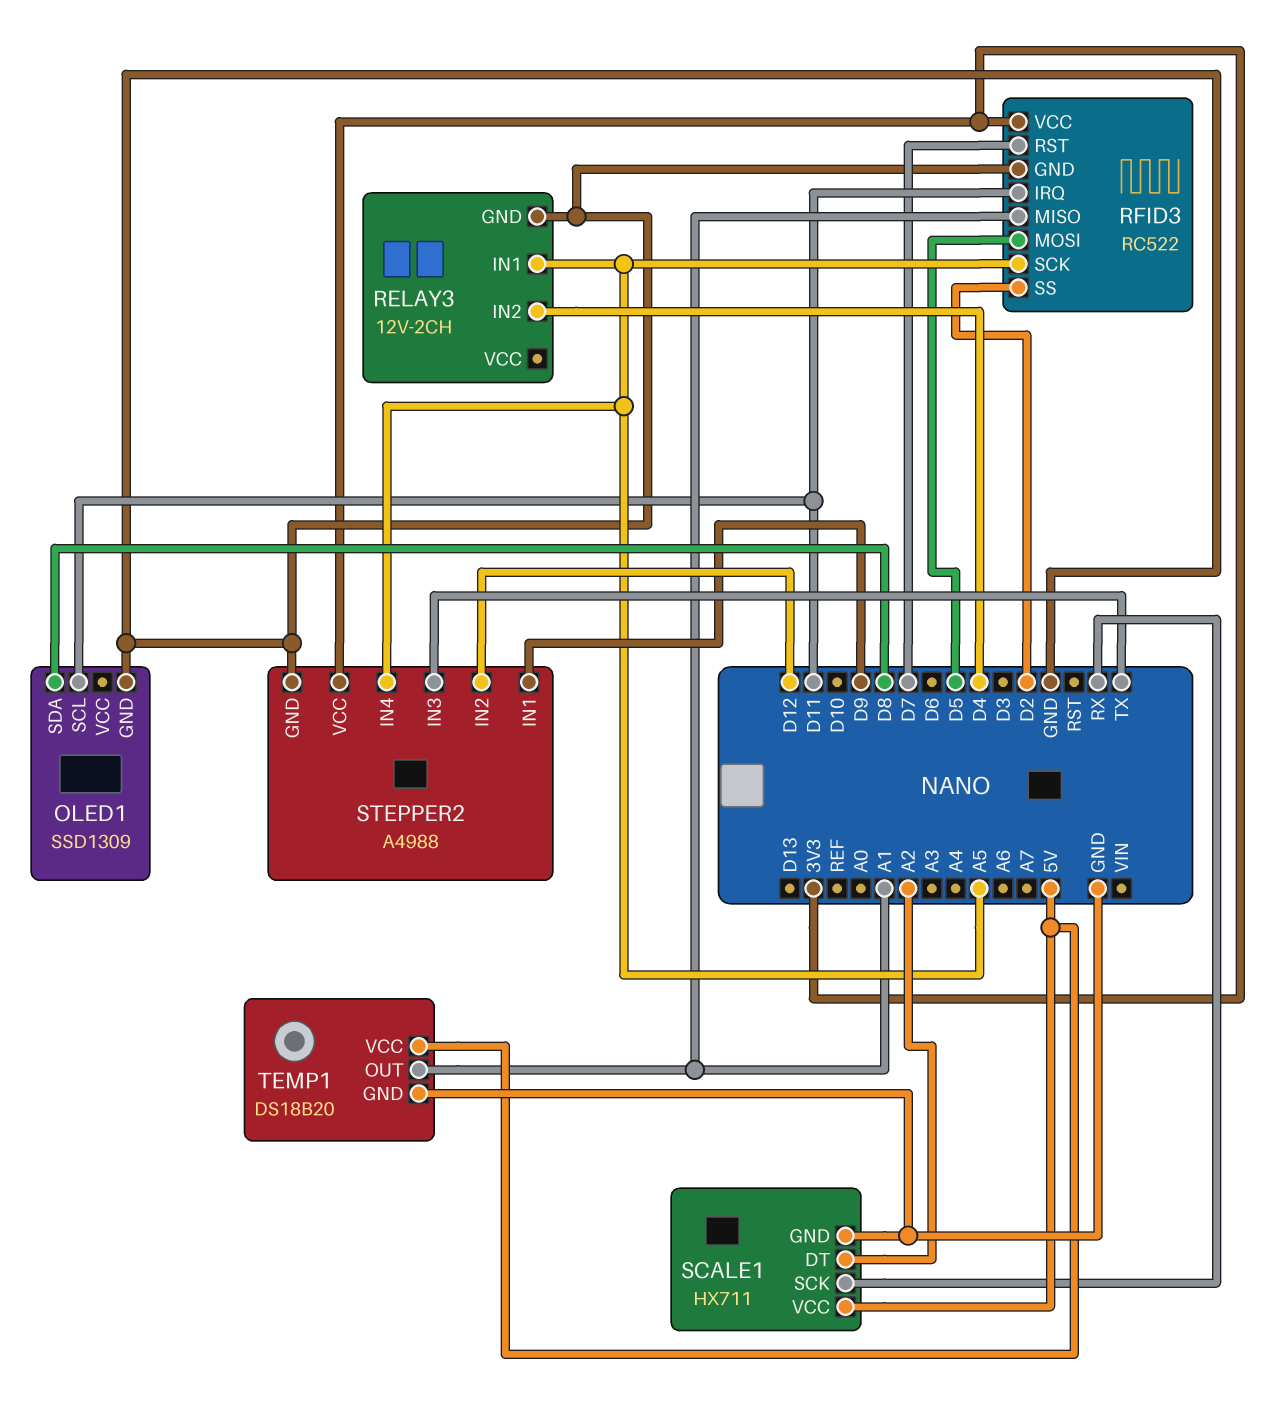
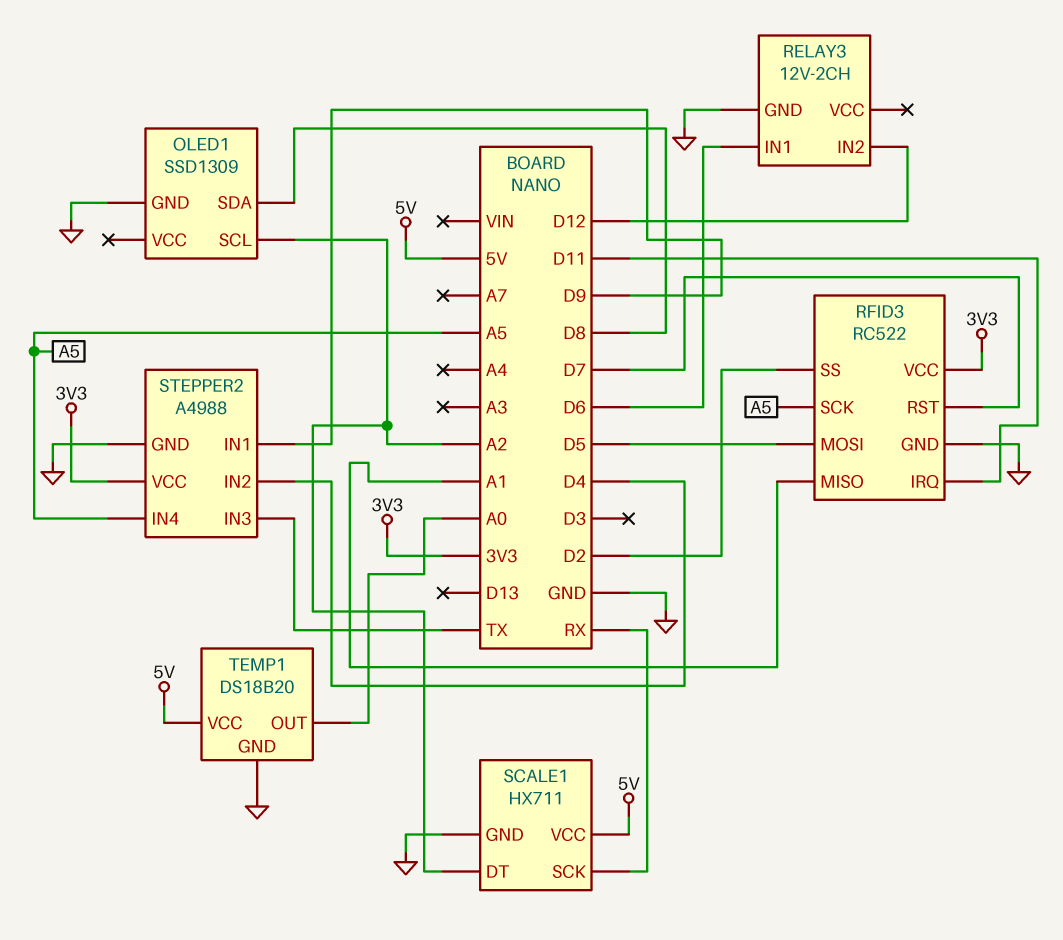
OLED1 pin SCL: D11 -> A2
RELAY3 pin IN1: A5 -> D6
RELAY3 pin IN2: D4 -> D12
STEPPER2 pin IN2: D12 -> D4
TEMP1 pin OUT: A1 -> A0

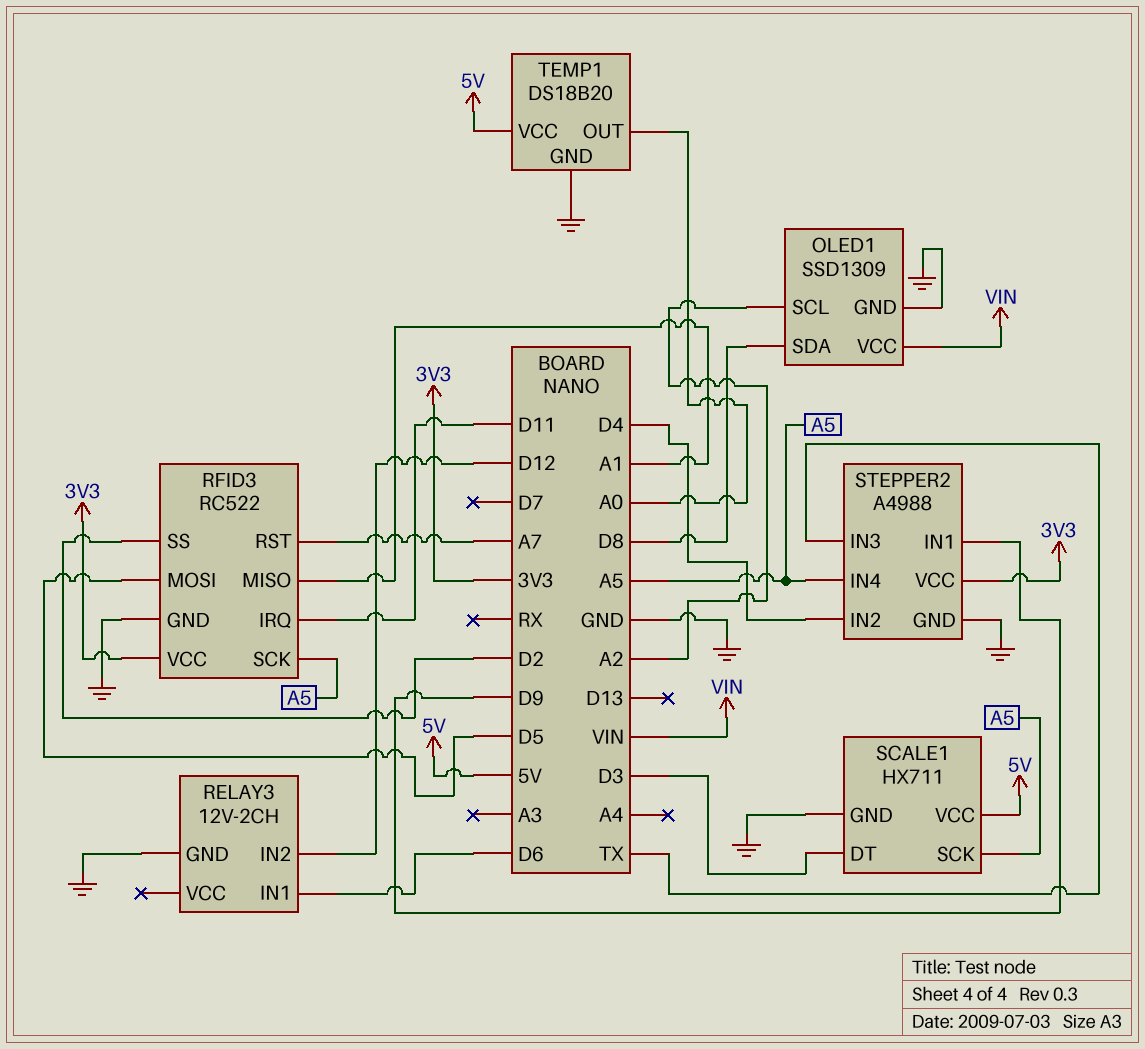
OLED1 pin VCC: none -> VIN
RFID3 pin RST: D7 -> A7
SCALE1 pin DT: A2 -> D3
SCALE1 pin SCK: RX -> A5

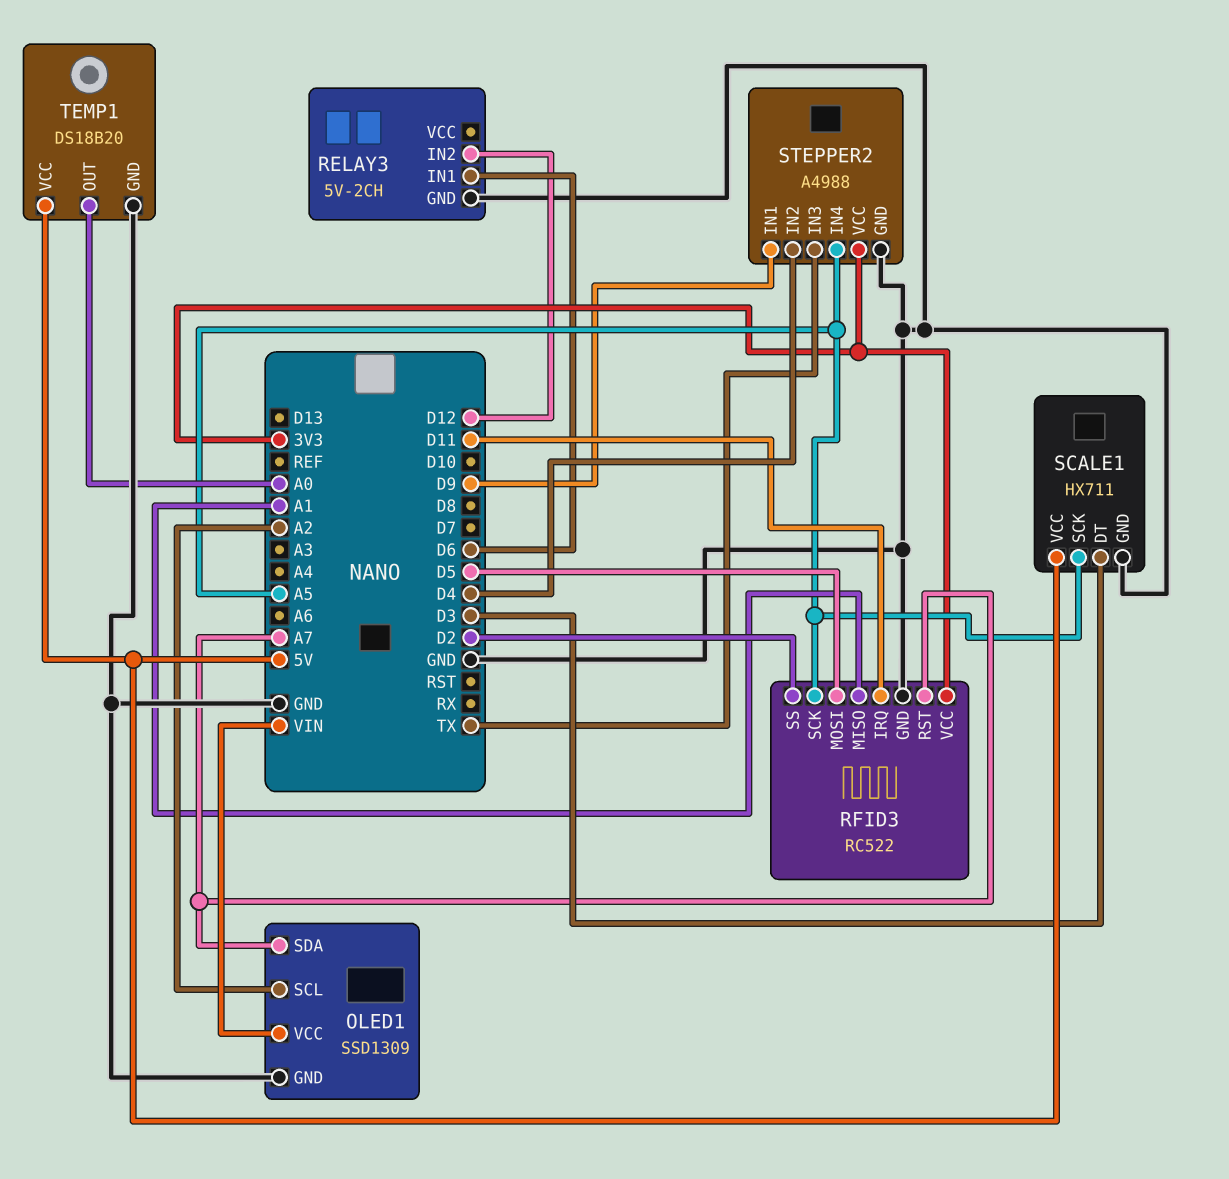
OLED1 pin SDA: D8 -> A7
RELAY3: 12V-2CH -> 5V-2CH

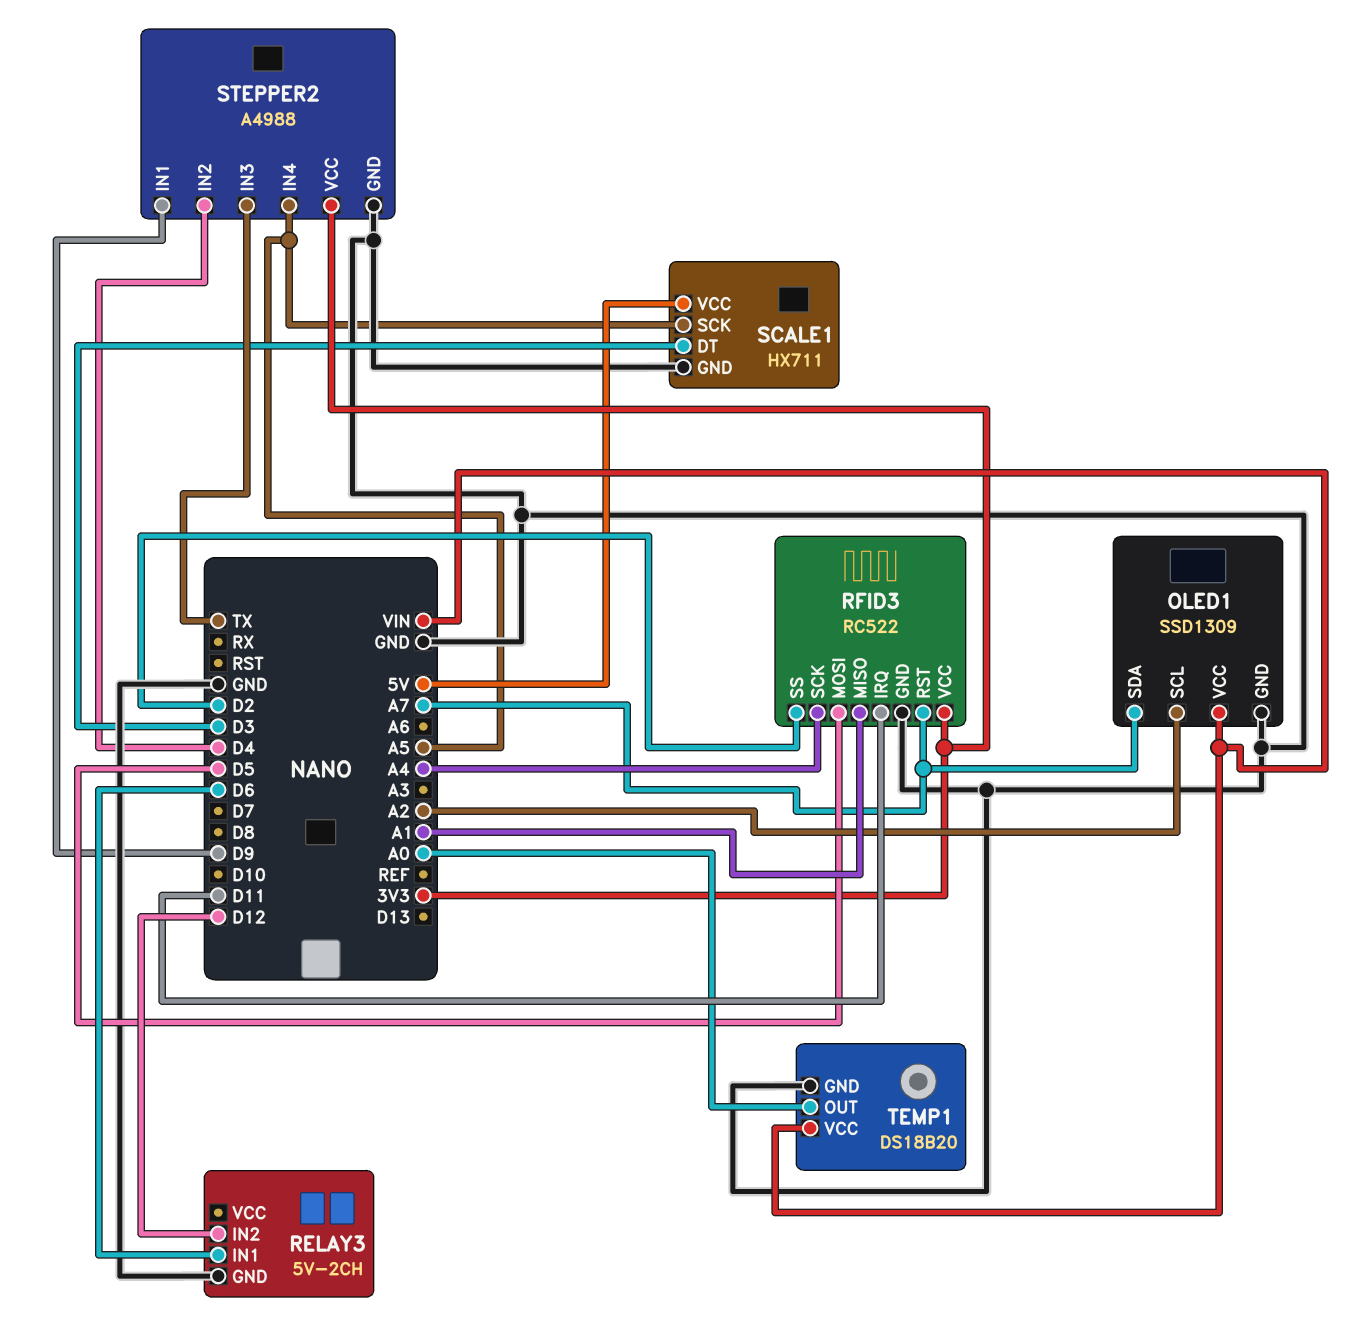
RFID3 pin SCK: A5 -> A4
TEMP1 pin VCC: 5V -> VIN

